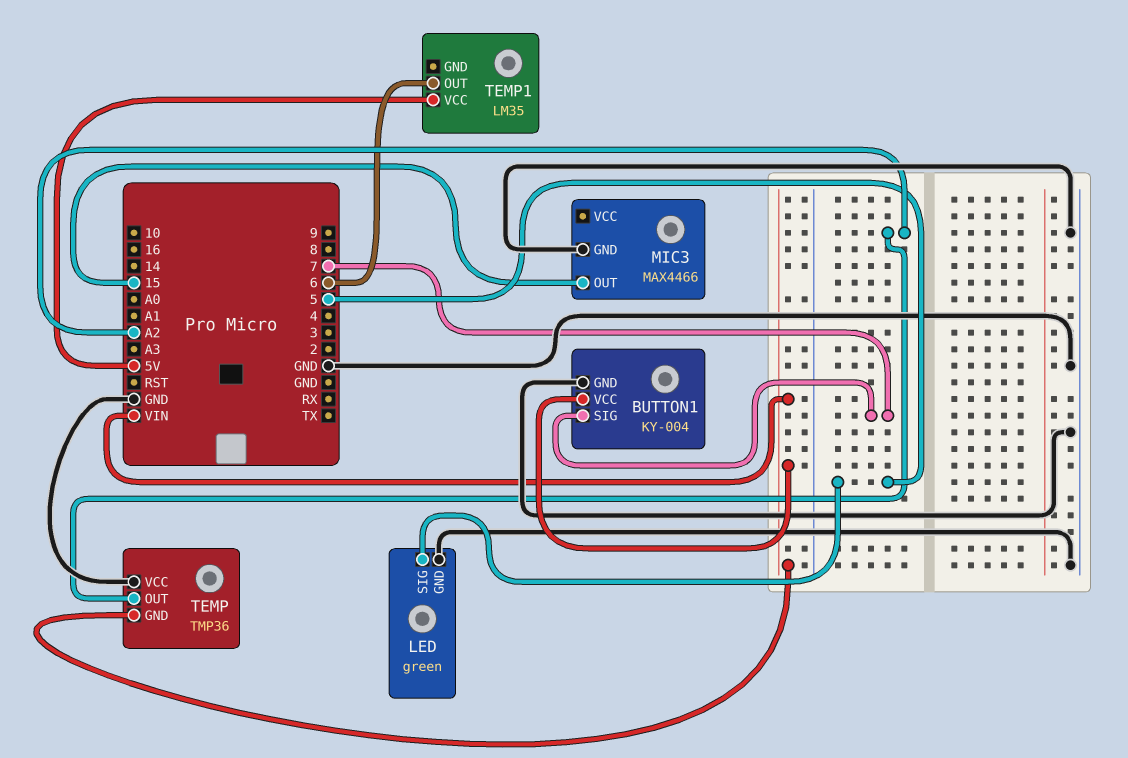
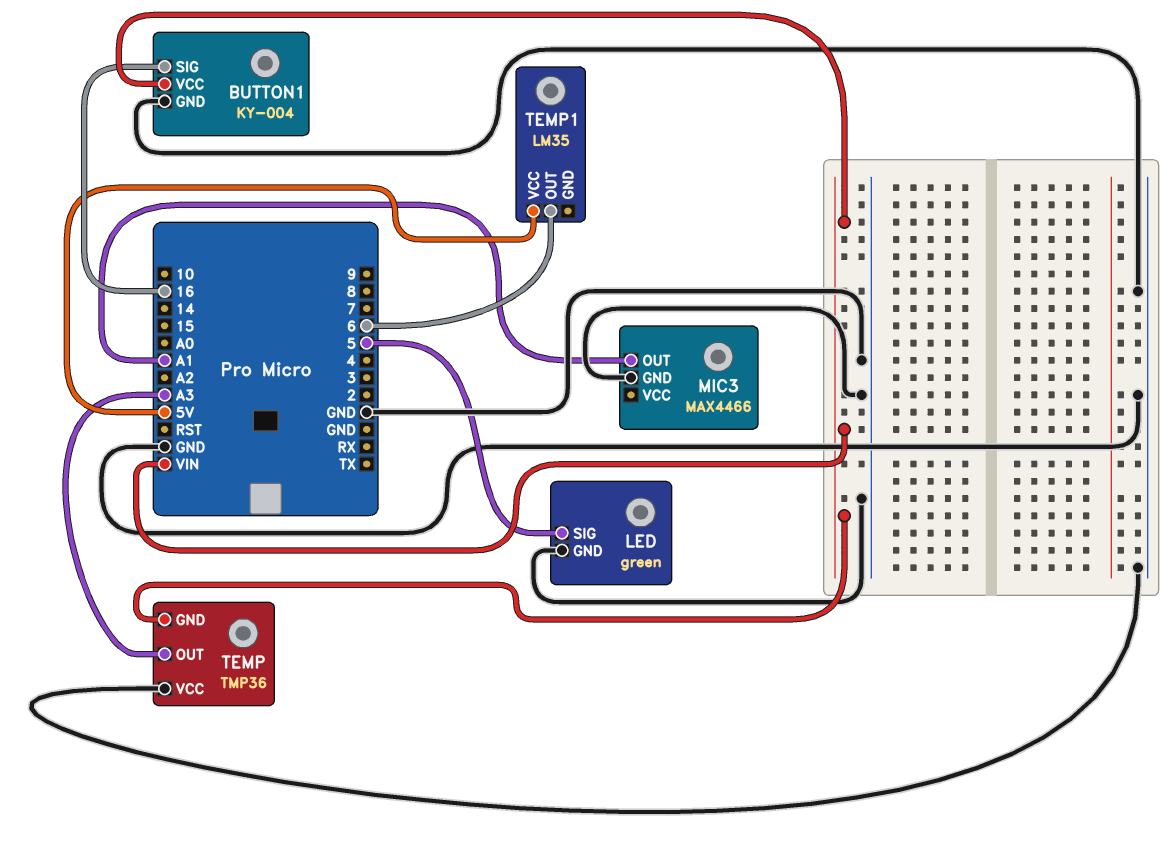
BUTTON1 pin SIG: 7 -> 16
MIC3 pin OUT: 15 -> A1
TEMP pin OUT: A2 -> A3

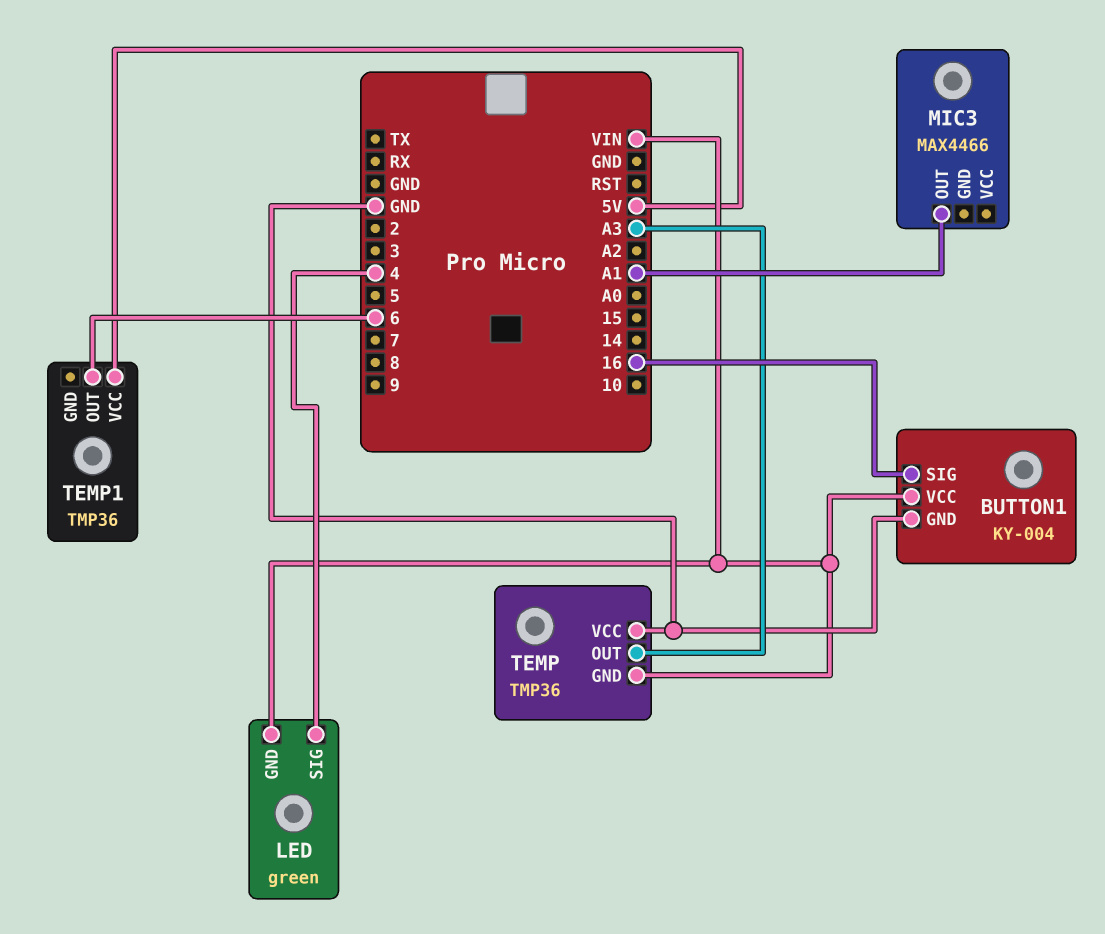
LED pin GND: GND -> VIN
LED pin SIG: 5 -> 4
MIC3 pin GND: GND -> none
TEMP1: LM35 -> TMP36

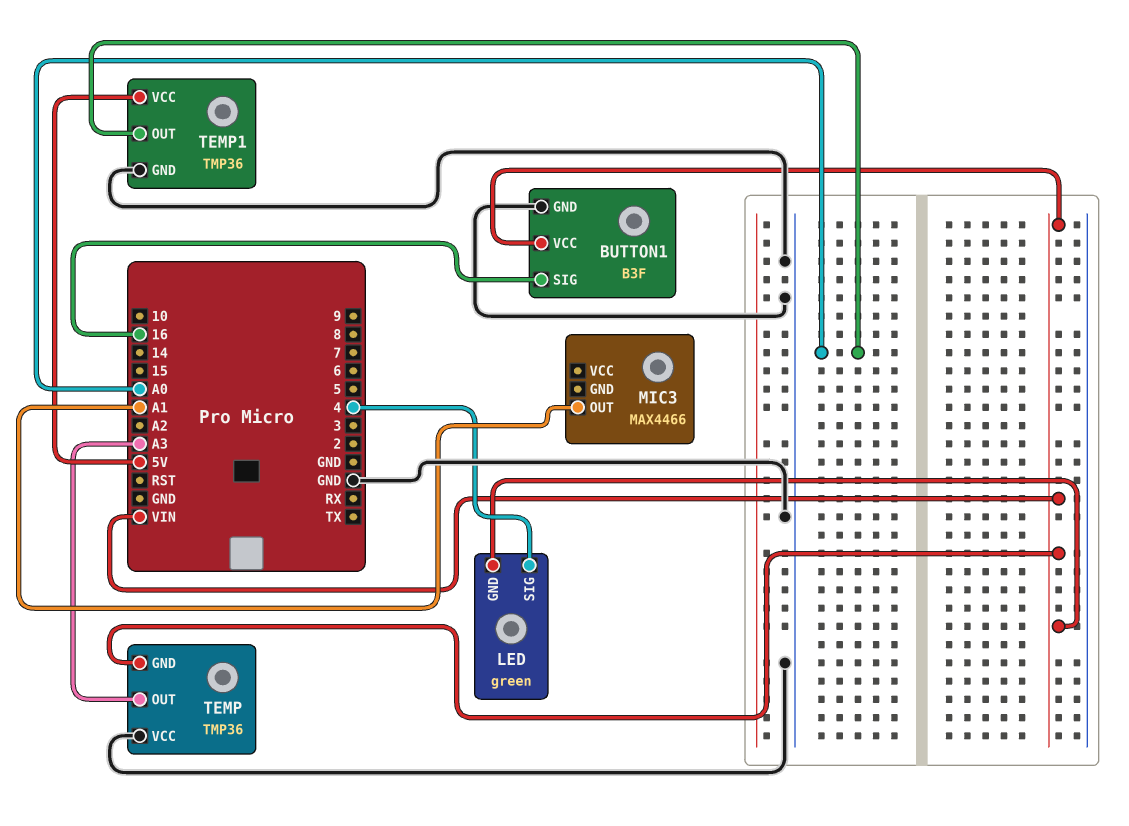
BUTTON1: KY-004 -> B3F
TEMP1 pin GND: none -> GND
TEMP1 pin OUT: 6 -> A0

